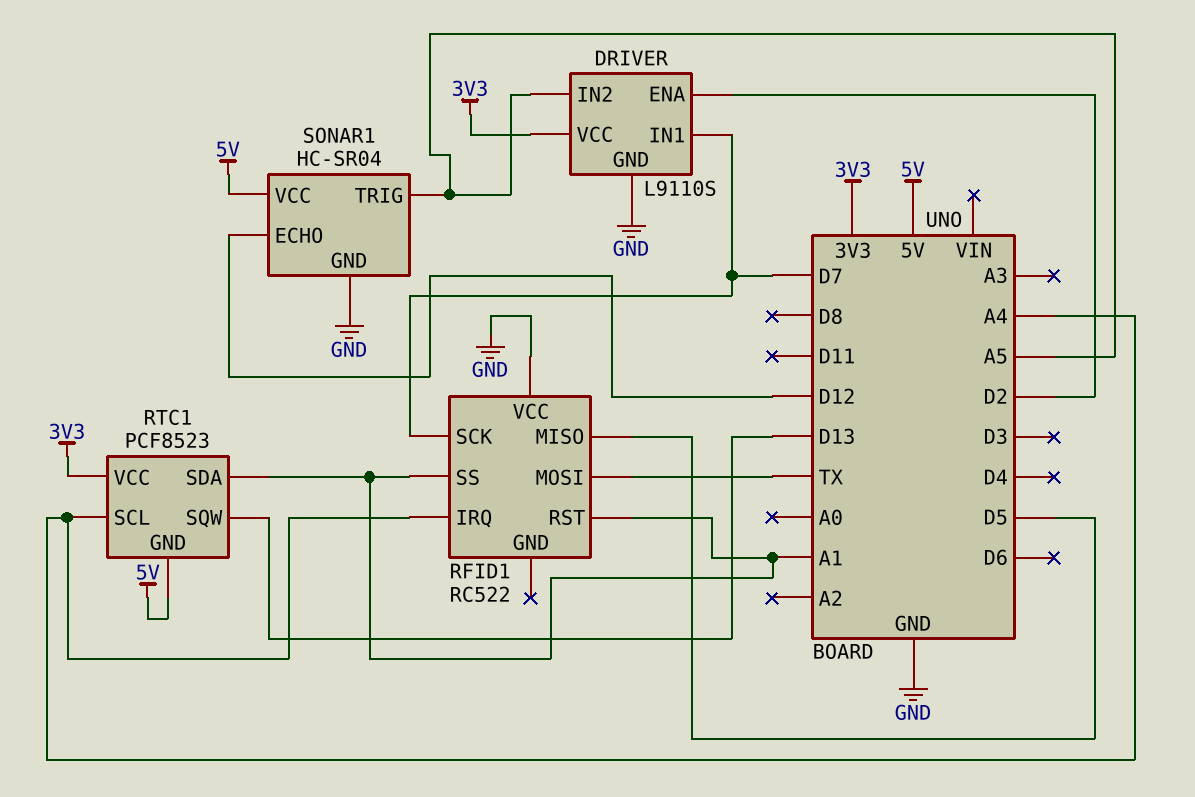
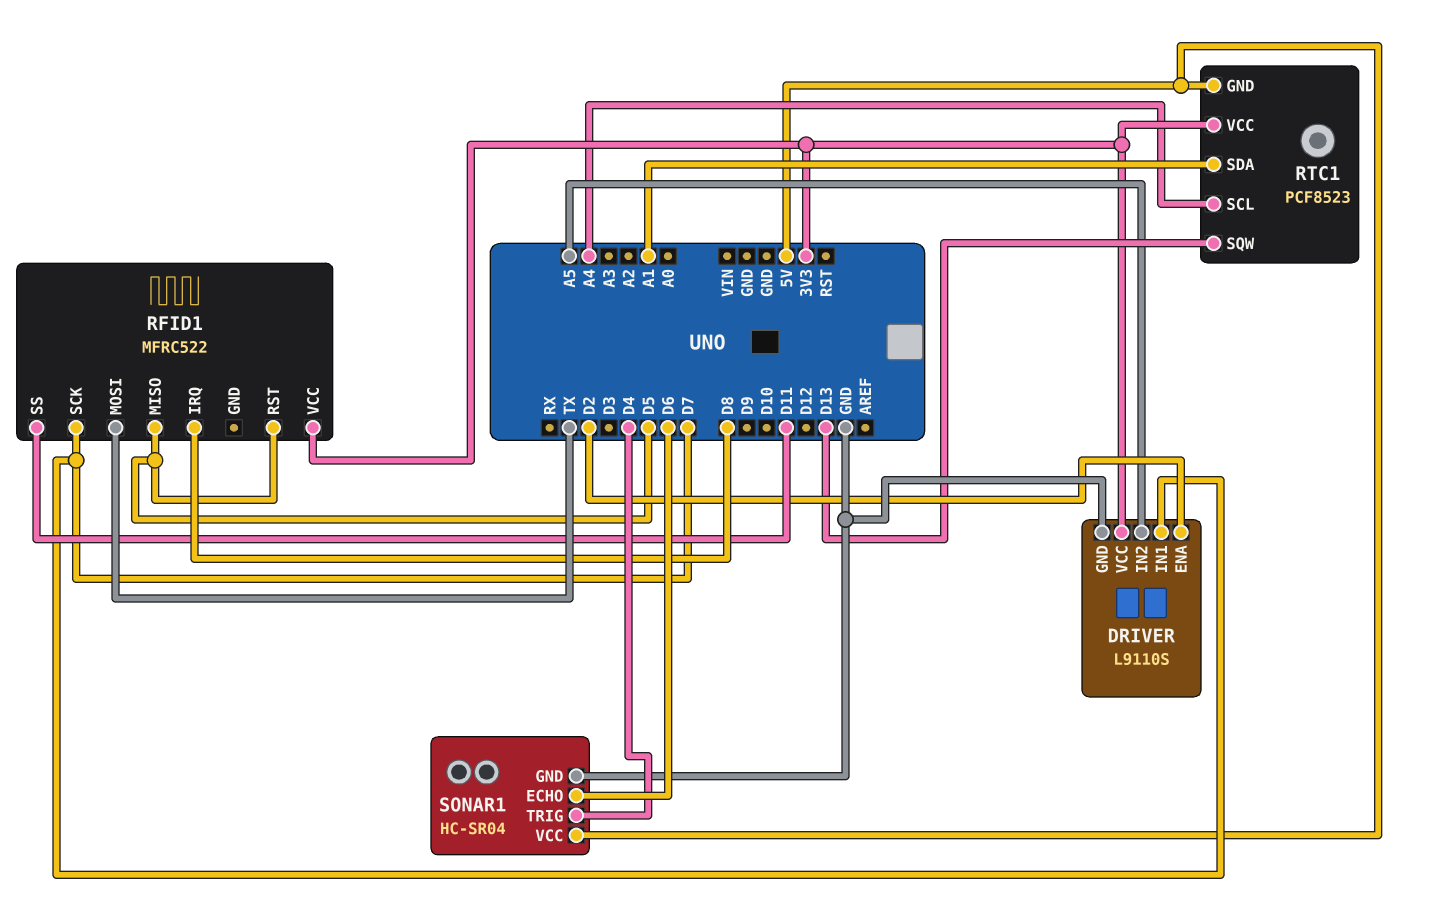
RFID1: RC522 -> MFRC522
RFID1 pin IRQ: A4 -> D8
RFID1 pin RST: A1 -> D5
RFID1 pin SS: A1 -> D11
RFID1 pin VCC: GND -> 3V3
SONAR1 pin ECHO: D12 -> D6
SONAR1 pin TRIG: A5 -> D4

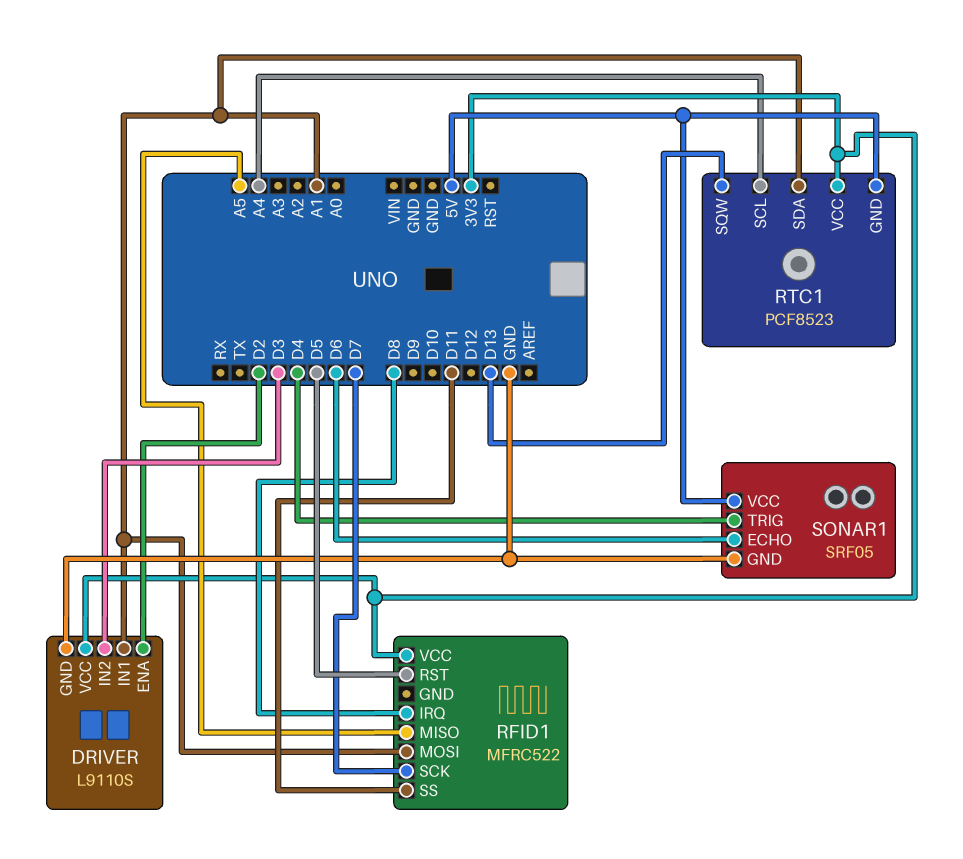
DRIVER pin IN1: D7 -> A1
DRIVER pin IN2: A5 -> D3
RFID1 pin MISO: D5 -> A5
RFID1 pin MOSI: TX -> A1
SONAR1: HC-SR04 -> SRF05

